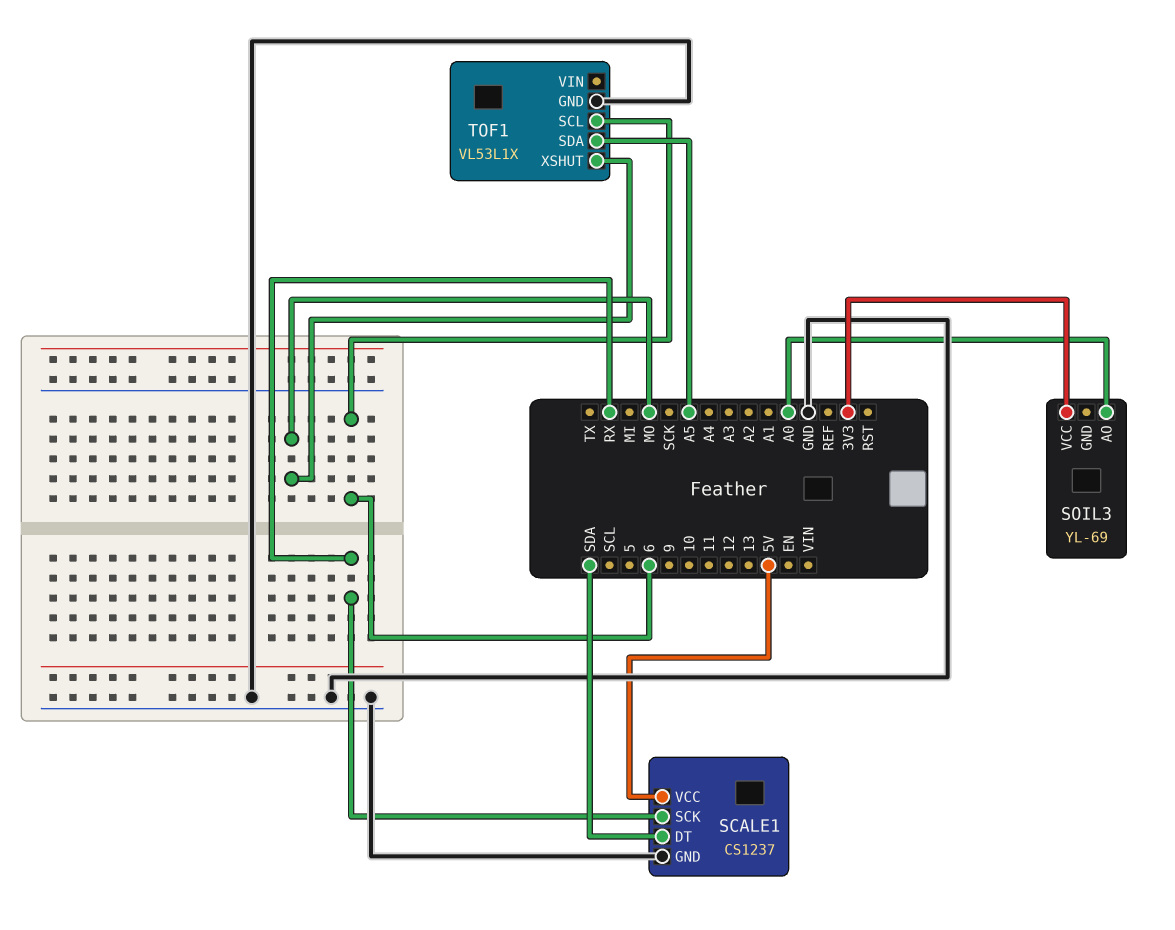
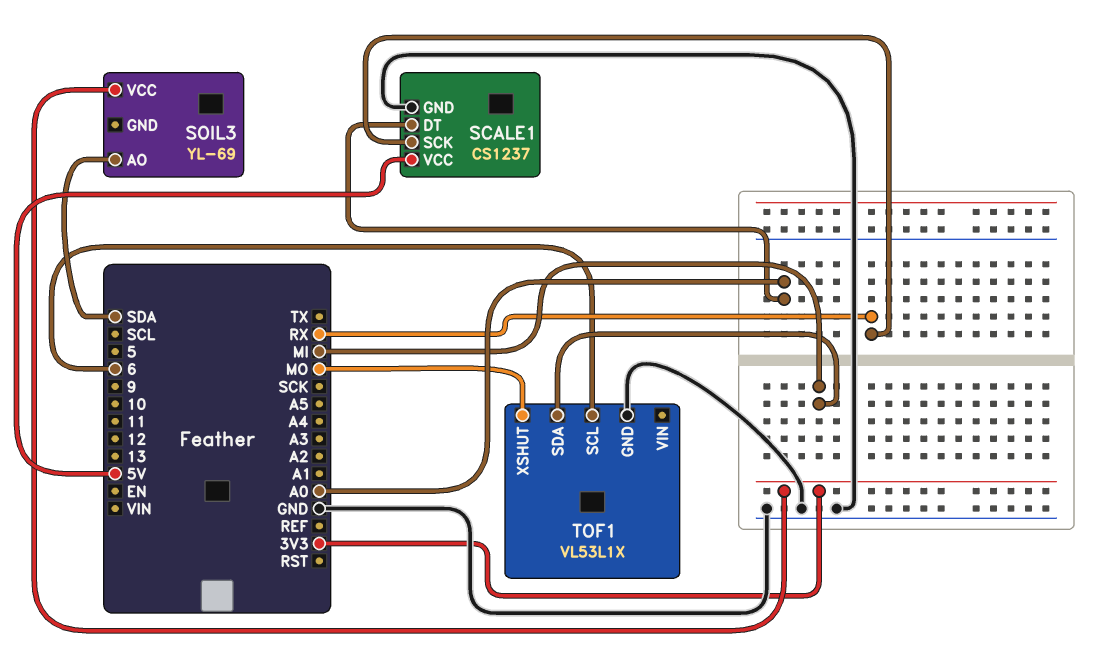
SCALE1 pin DT: SDA -> A0
SOIL3 pin AO: A0 -> SDA
TOF1 pin SDA: A5 -> MI

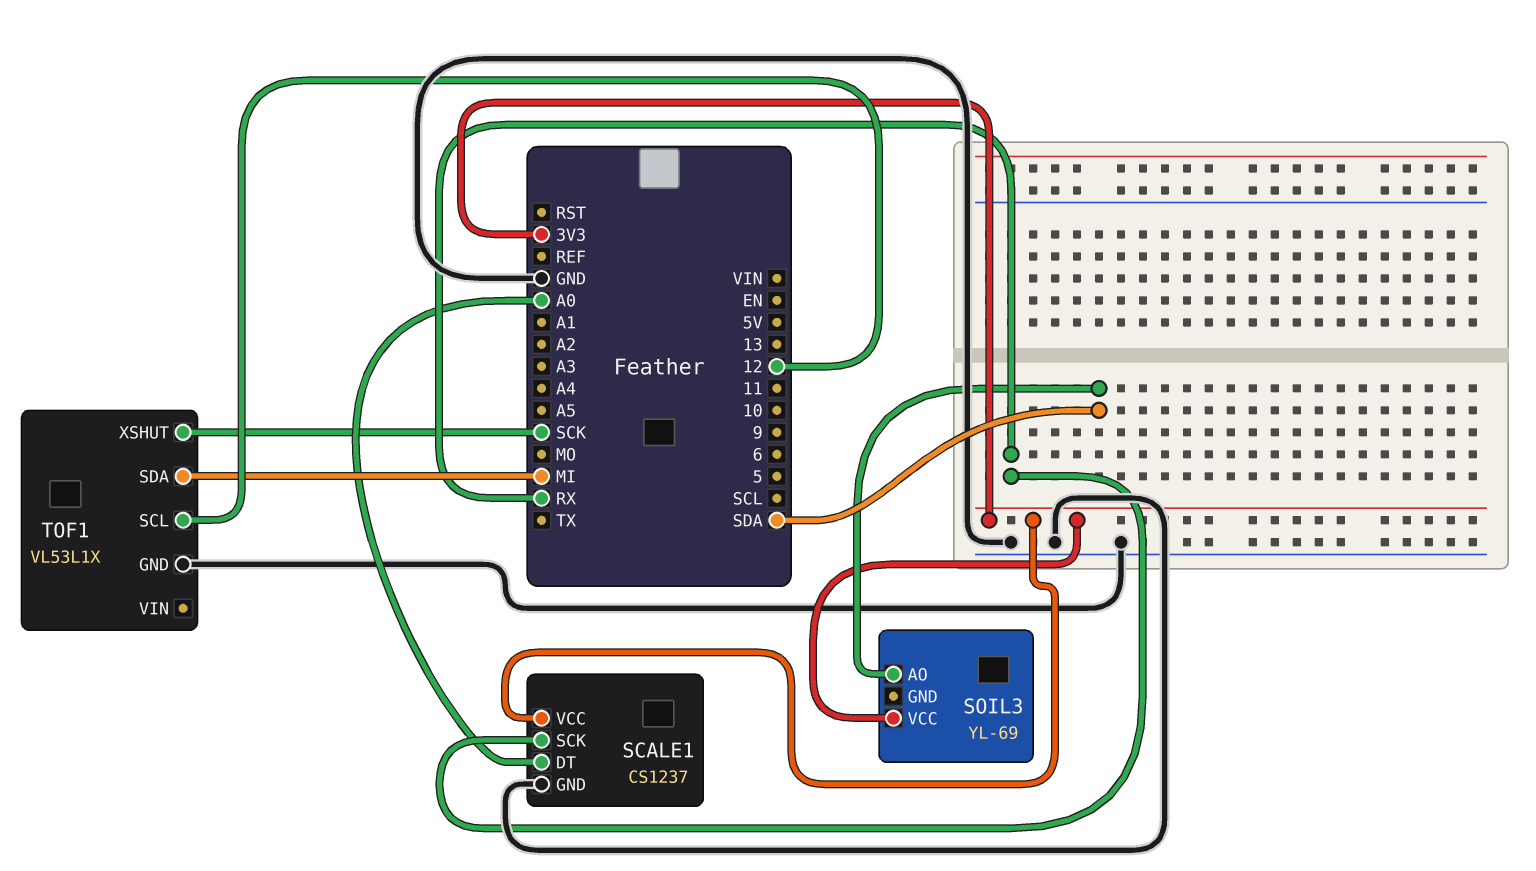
SCALE1 pin VCC: 5V -> 3V3
TOF1 pin SCL: 6 -> 12
TOF1 pin XSHUT: MO -> SCK

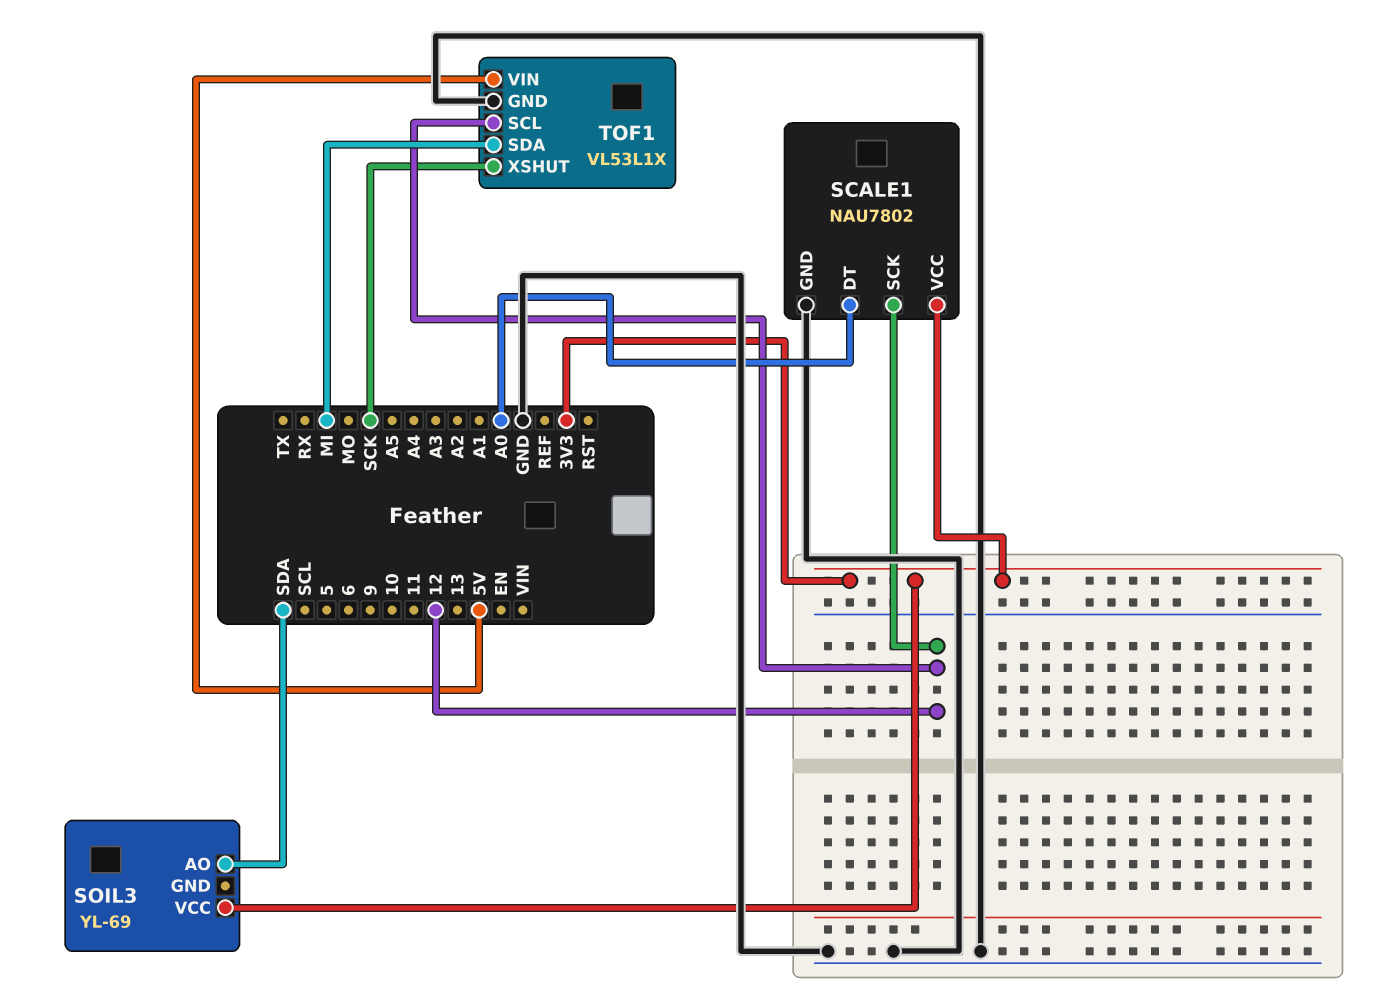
SCALE1: CS1237 -> NAU7802
SCALE1 pin SCK: RX -> 12
TOF1 pin VIN: none -> 5V

